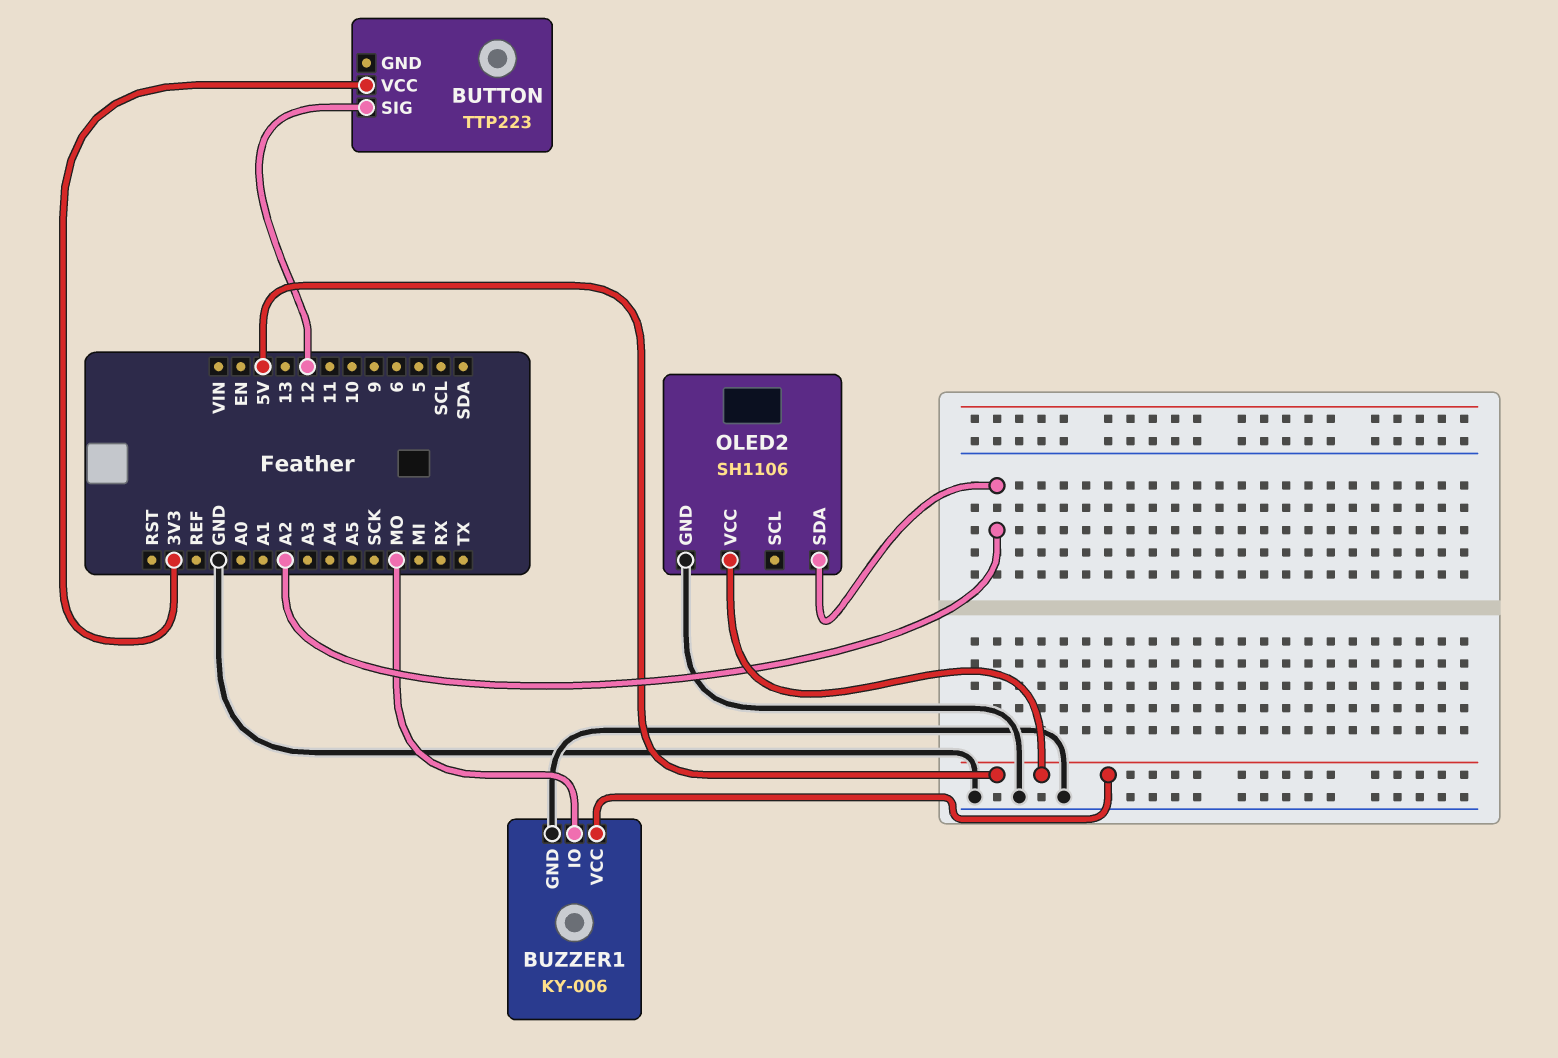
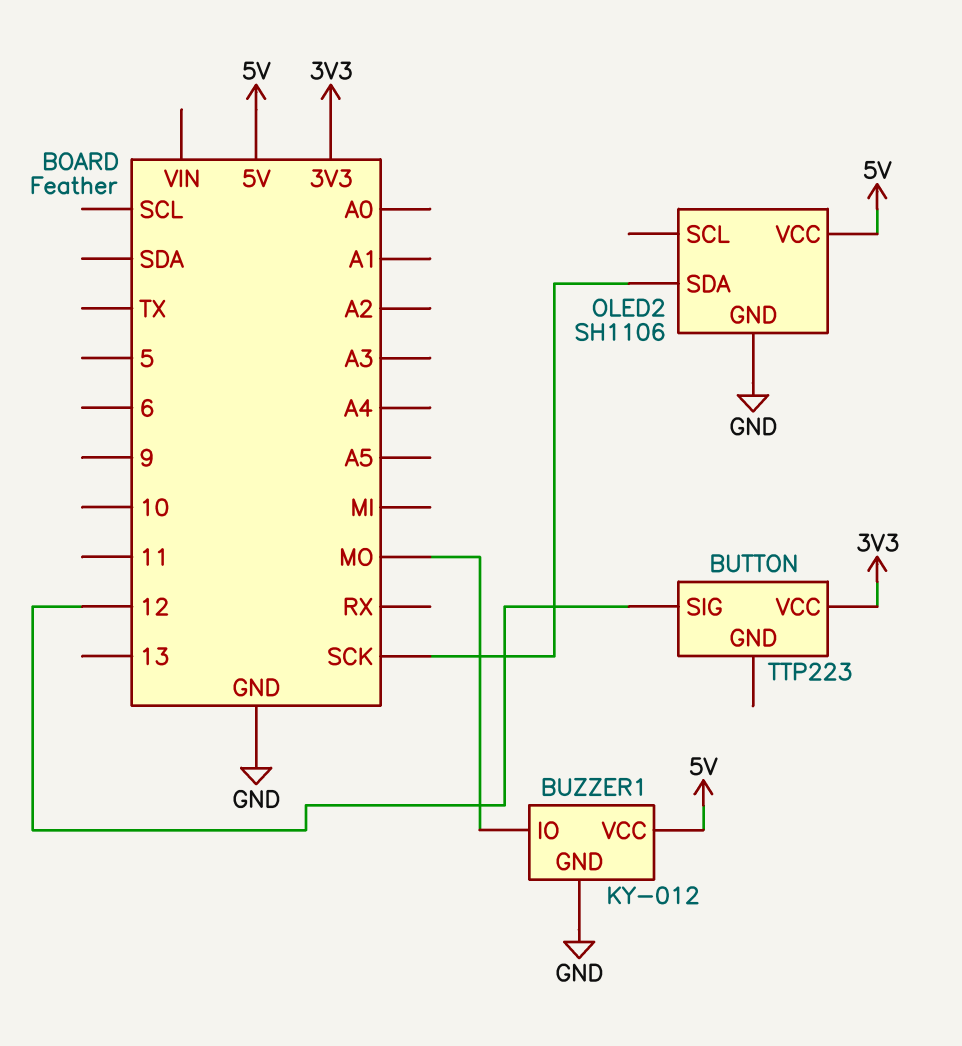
BUZZER1: KY-006 -> KY-012
OLED2 pin SDA: A2 -> SCK

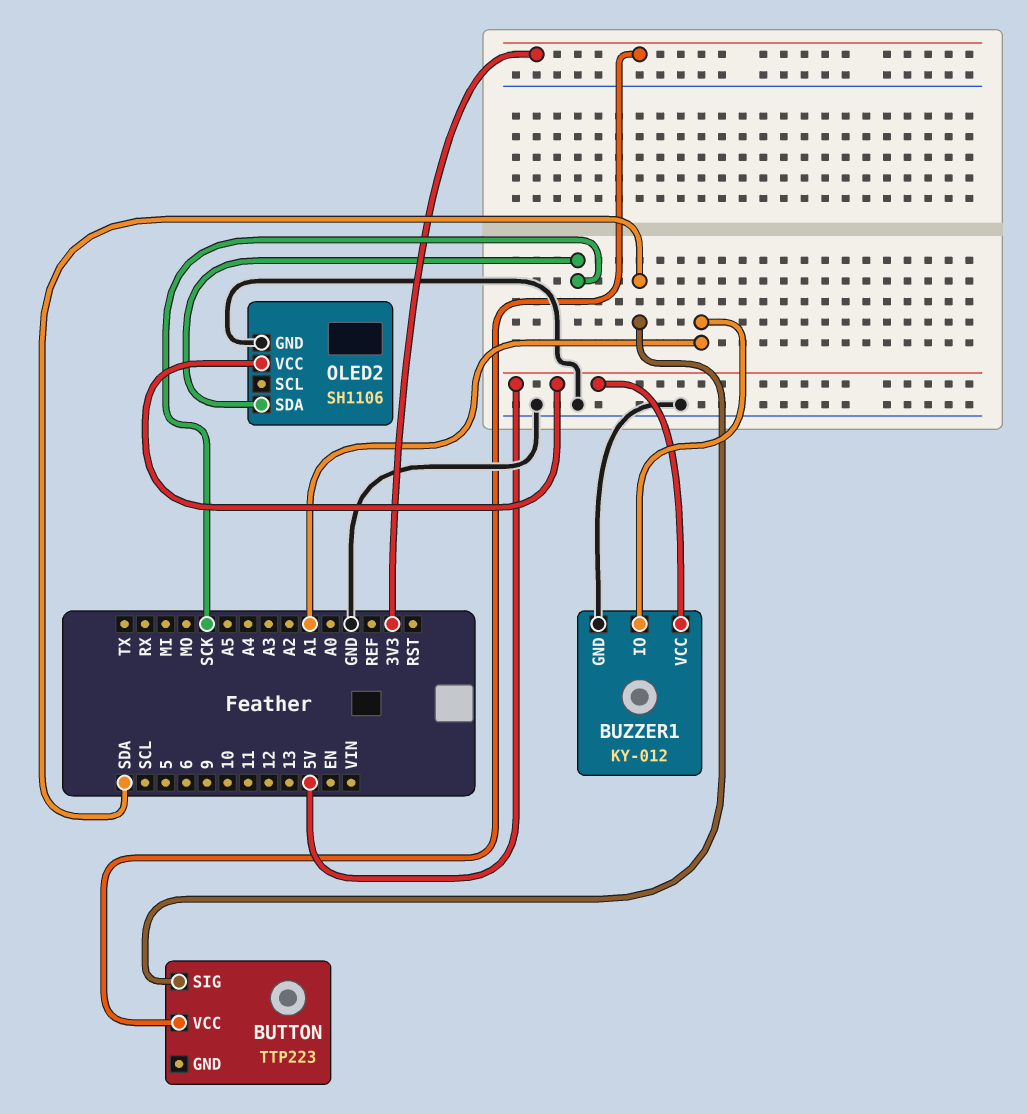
BUTTON pin SIG: 12 -> SDA
BUZZER1 pin IO: MO -> A1

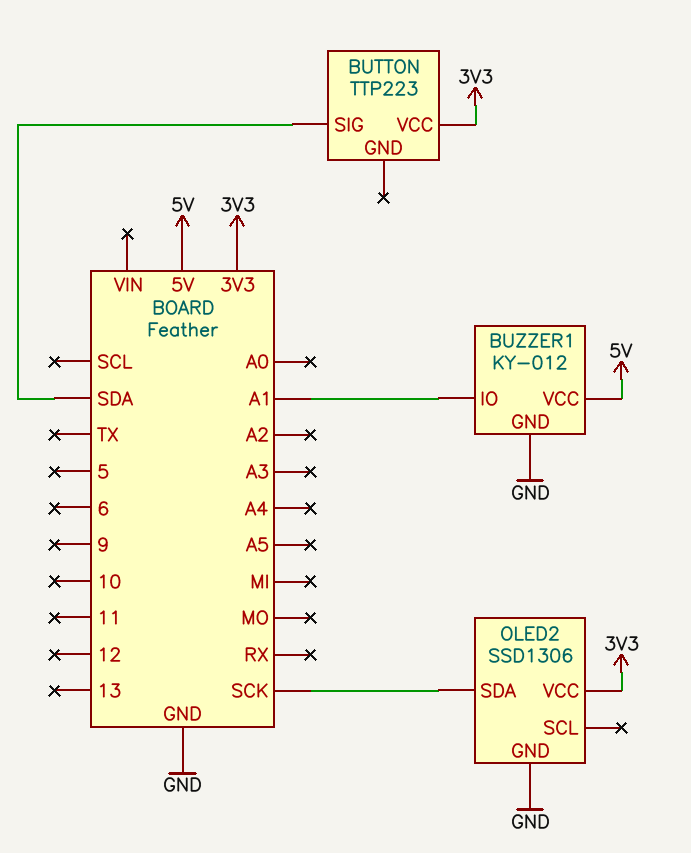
OLED2: SH1106 -> SSD1306
OLED2 pin VCC: 5V -> 3V3

